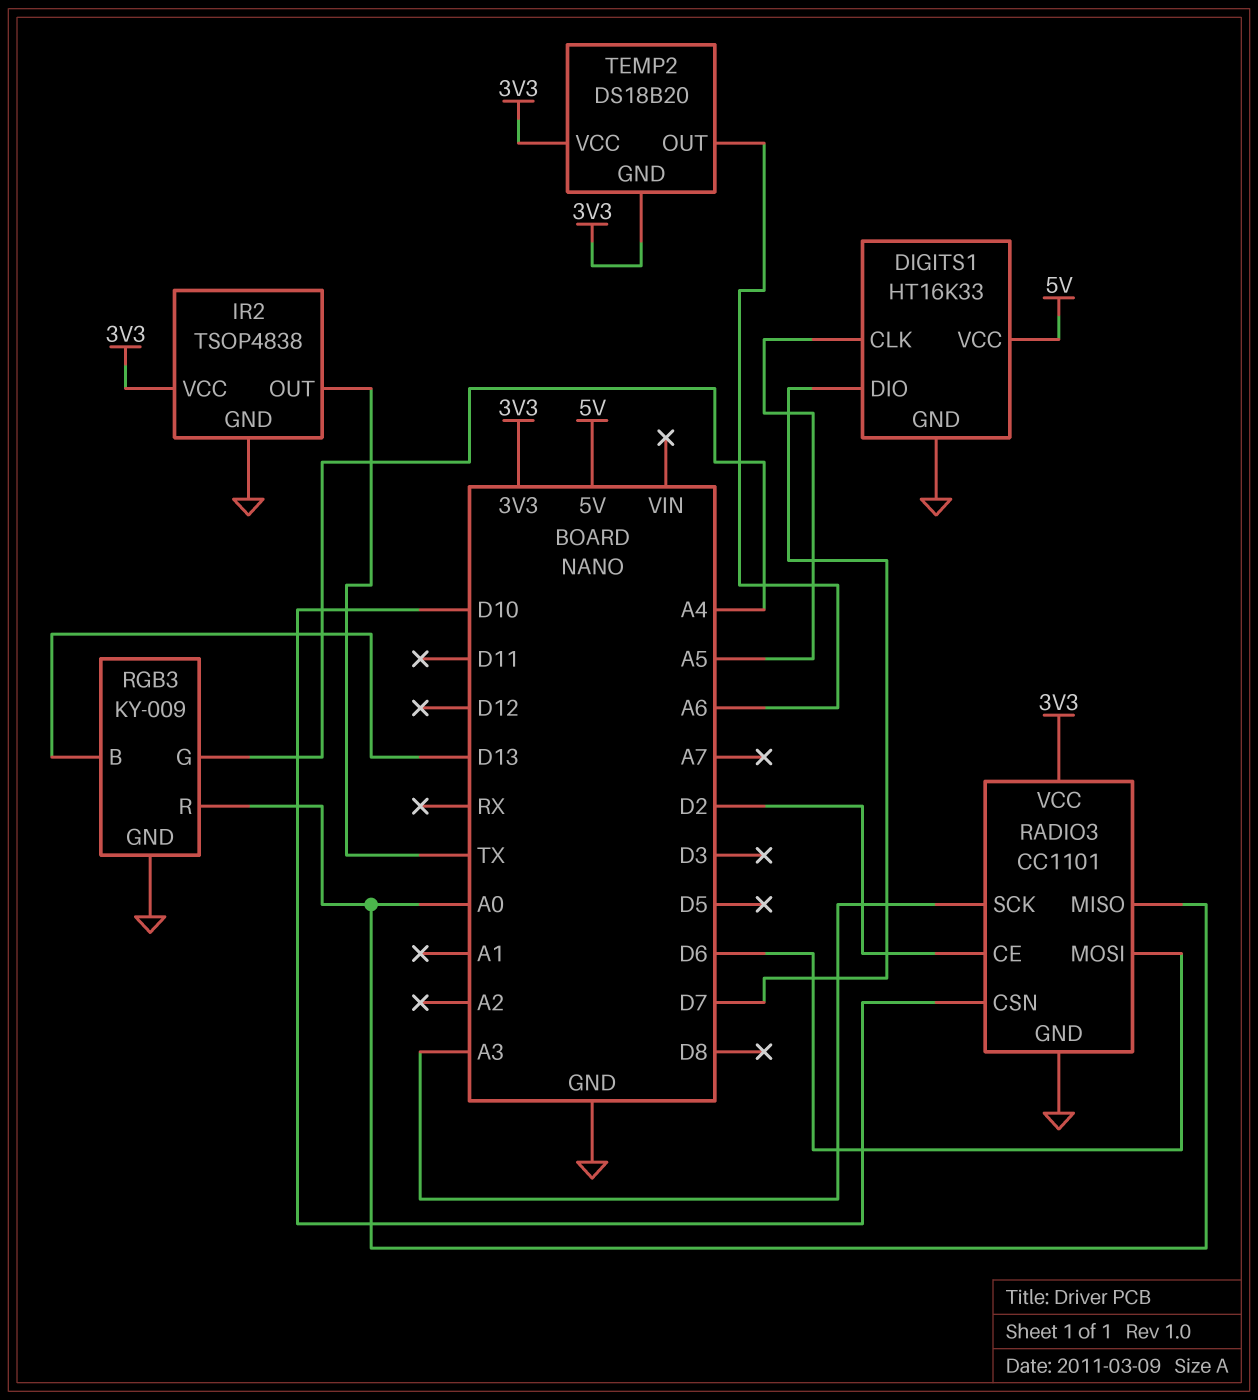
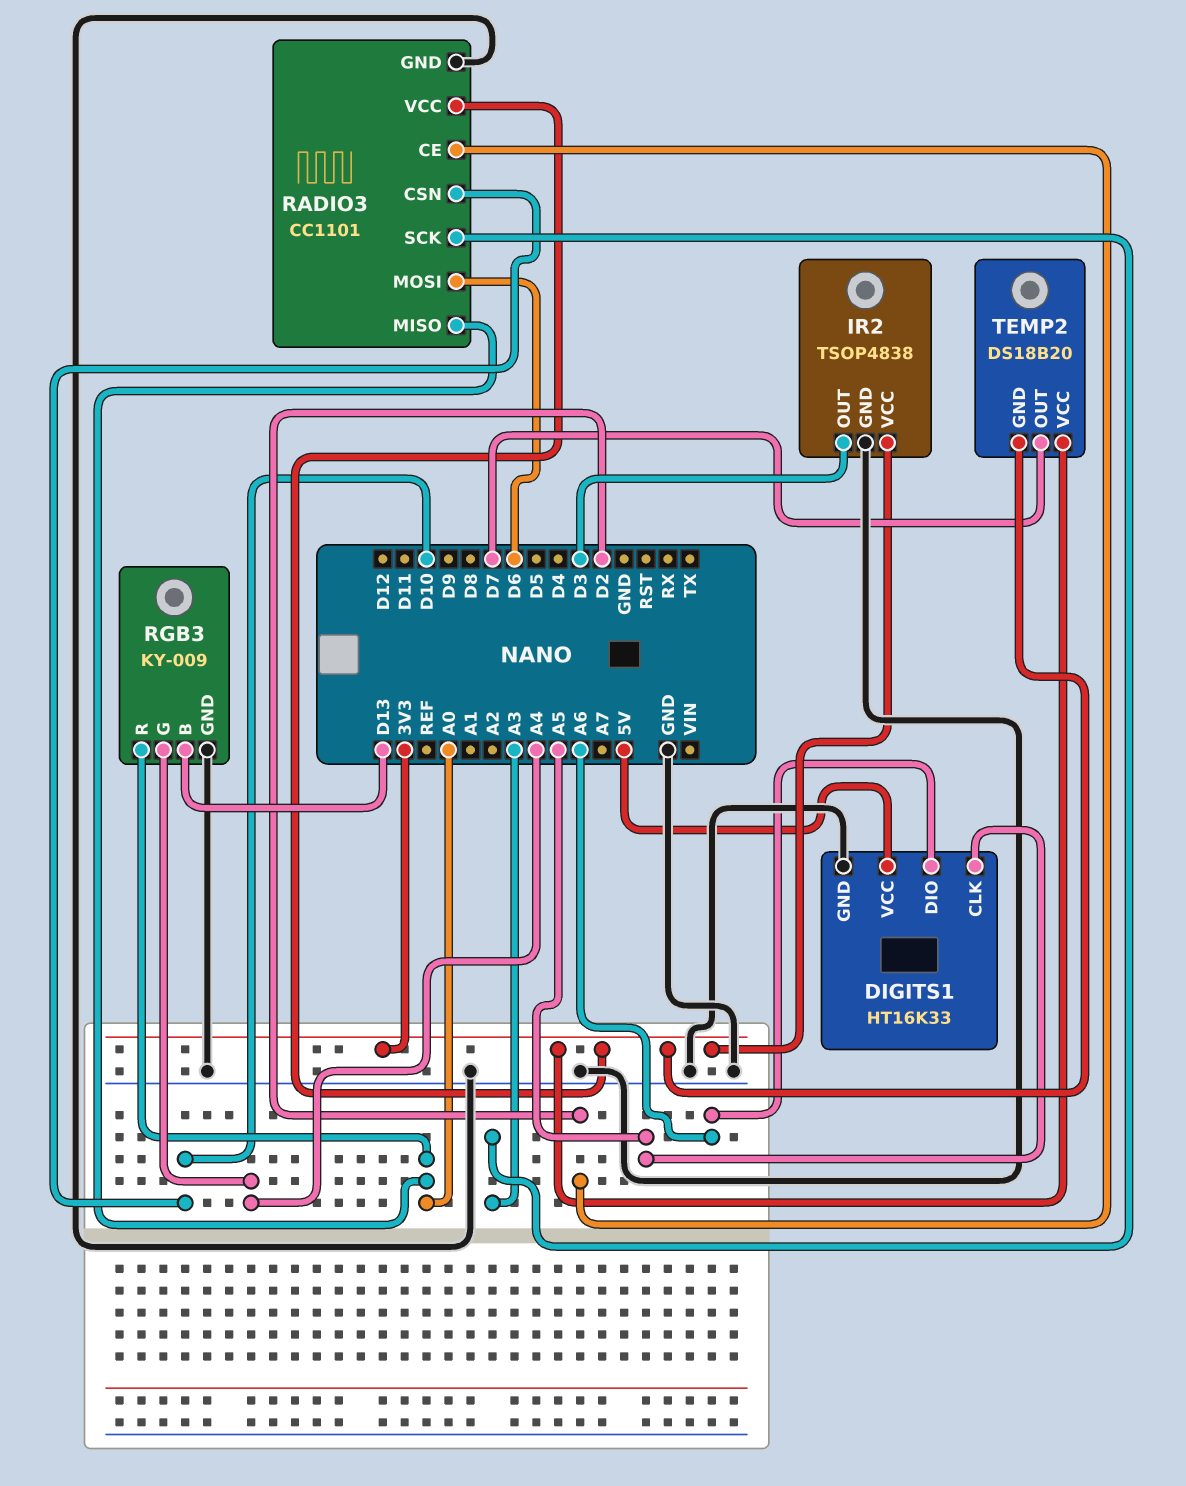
DIGITS1 pin DIO: D7 -> A6
IR2 pin OUT: TX -> D3
TEMP2 pin OUT: A6 -> D7

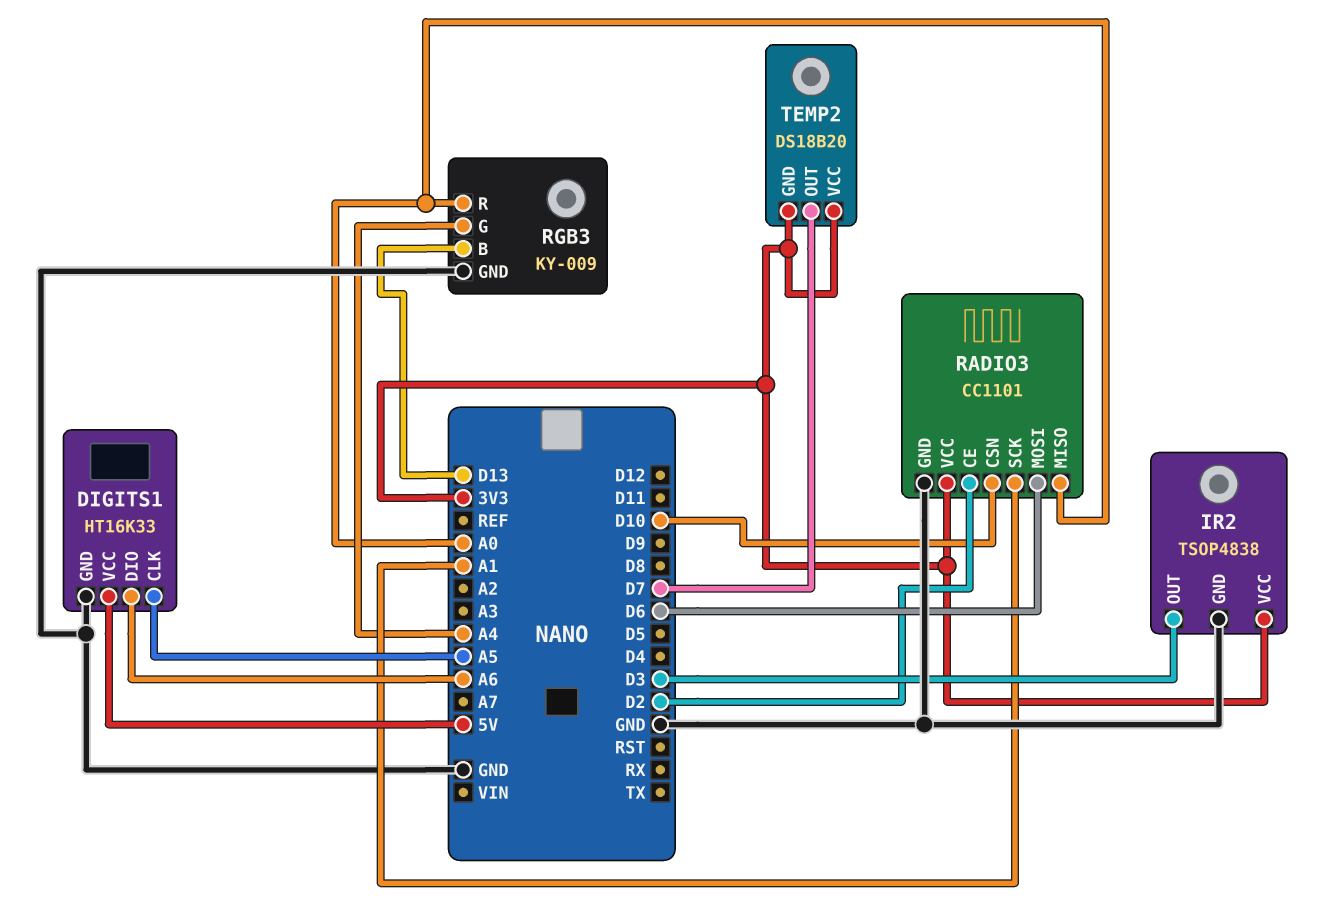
RADIO3 pin SCK: A3 -> A1

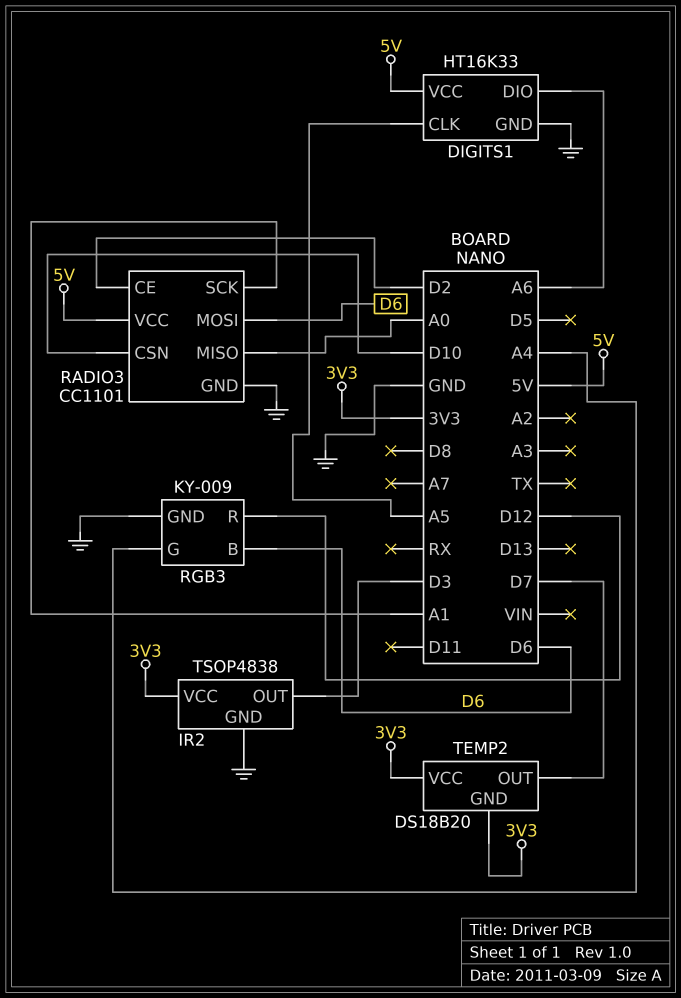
RADIO3 pin VCC: 3V3 -> 5V
RGB3 pin B: D13 -> D6
RGB3 pin R: A0 -> D12

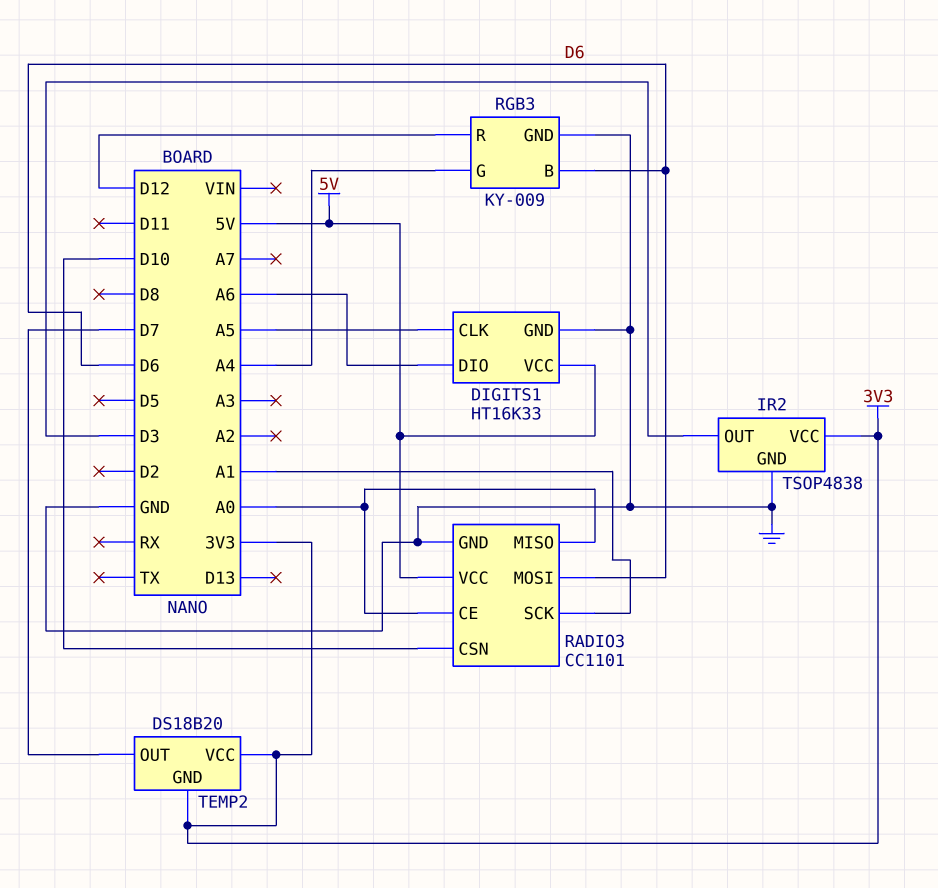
RADIO3 pin CE: D2 -> A0

